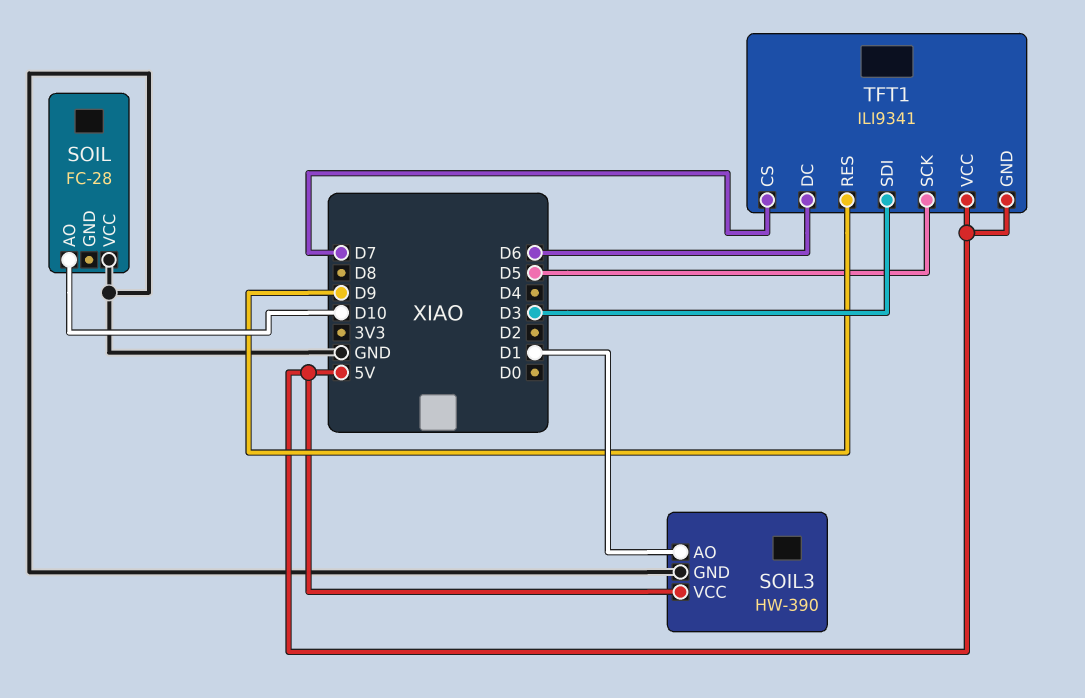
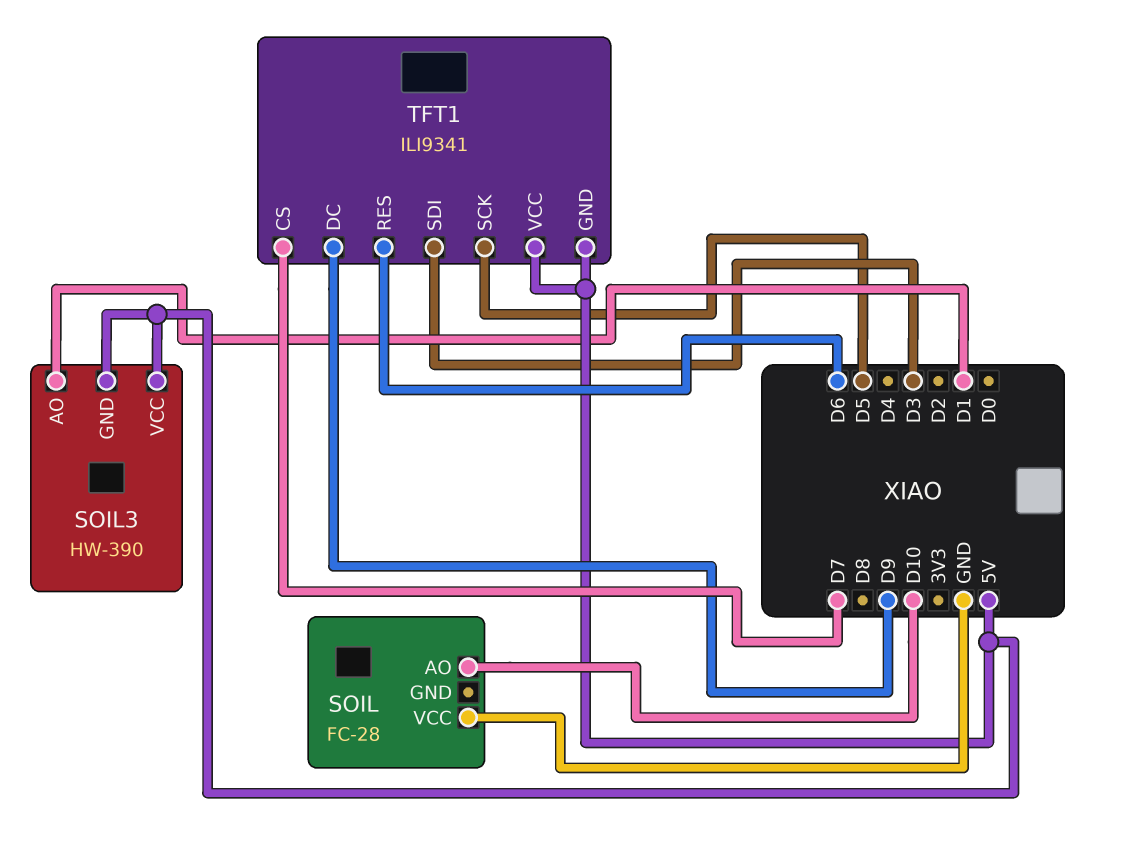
SOIL3 pin GND: GND -> 5V
TFT1 pin DC: D6 -> D9
TFT1 pin RES: D9 -> D6

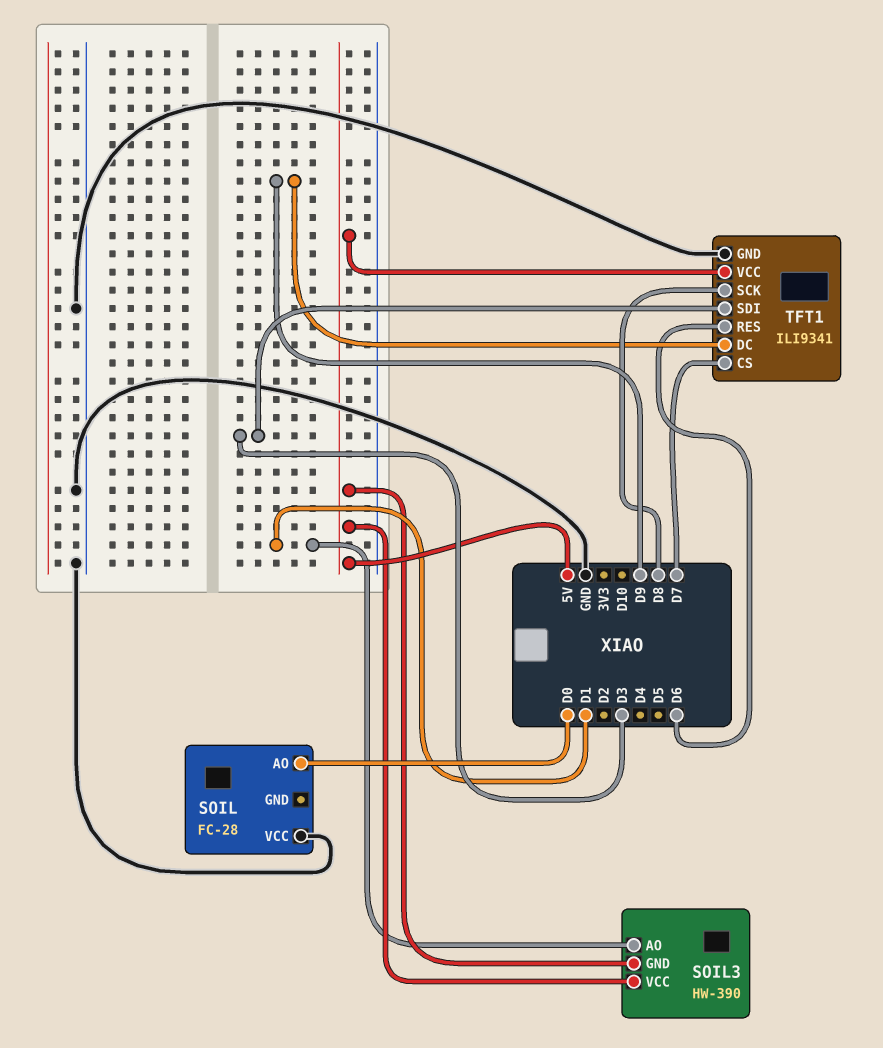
SOIL pin AO: D10 -> D0
TFT1 pin GND: 5V -> GND
TFT1 pin SCK: D5 -> D8

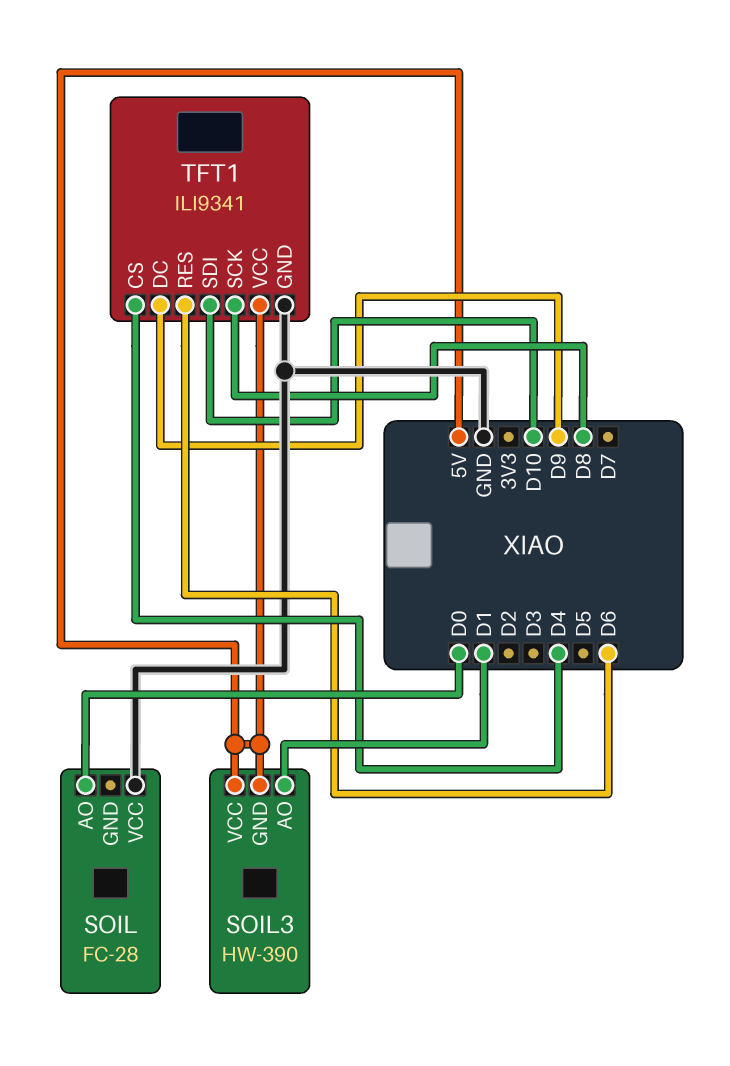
TFT1 pin CS: D7 -> D4
TFT1 pin SDI: D3 -> D10

